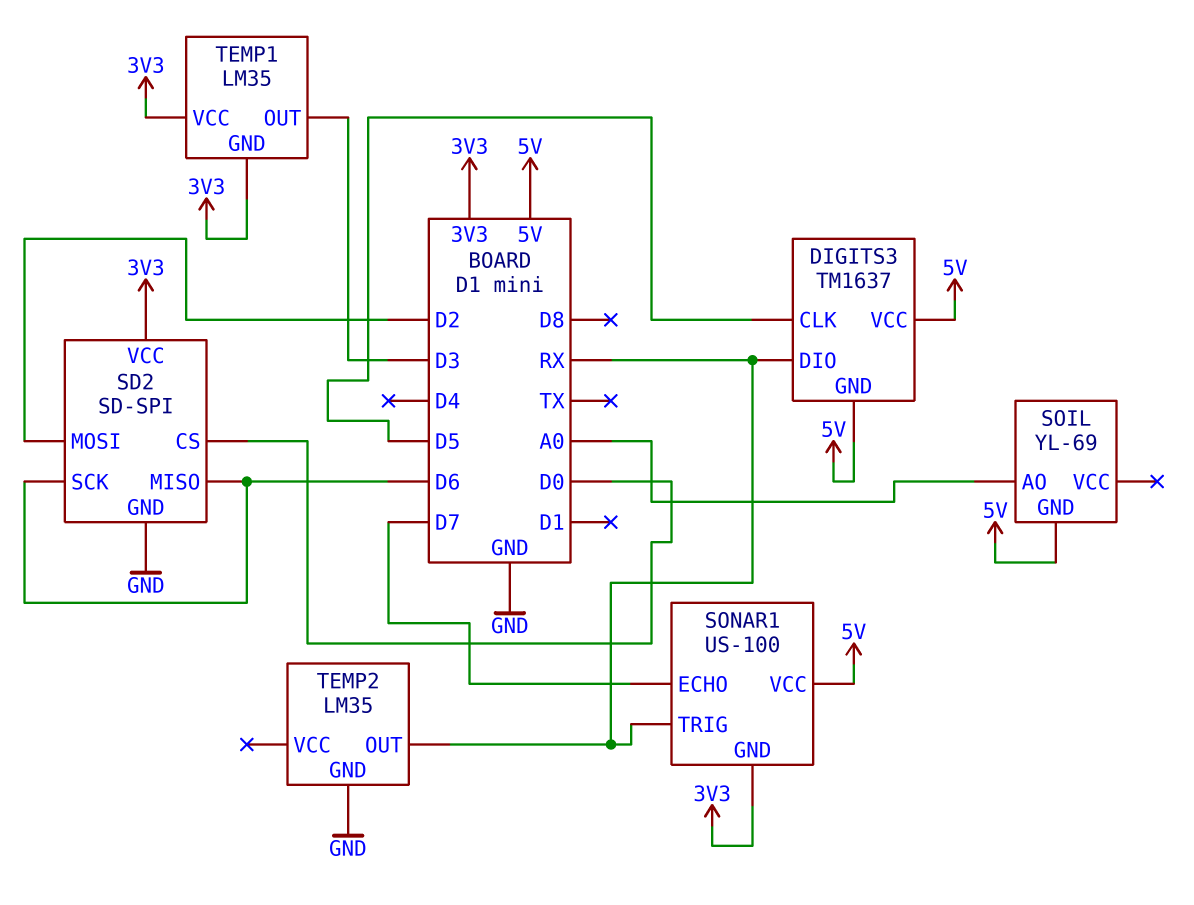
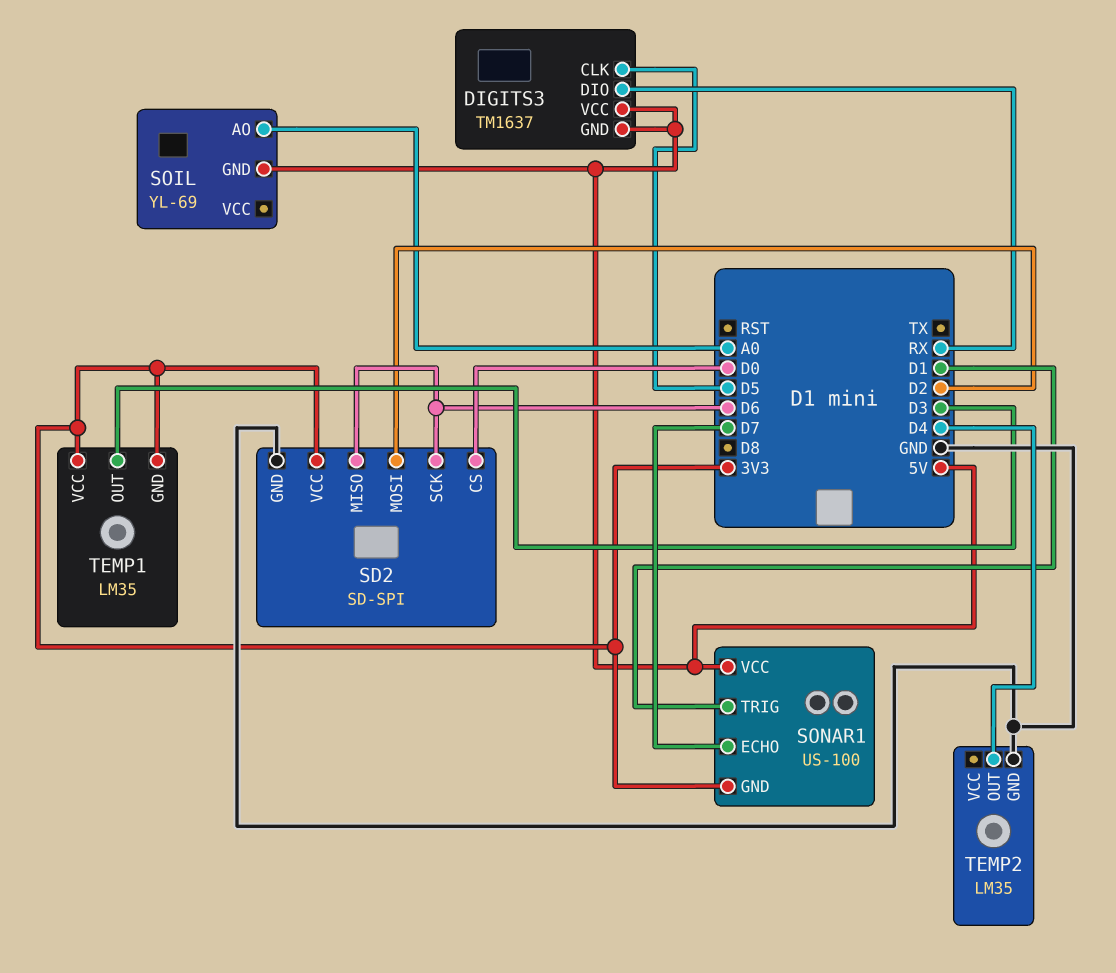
SONAR1 pin TRIG: RX -> D1
TEMP2 pin OUT: RX -> D4

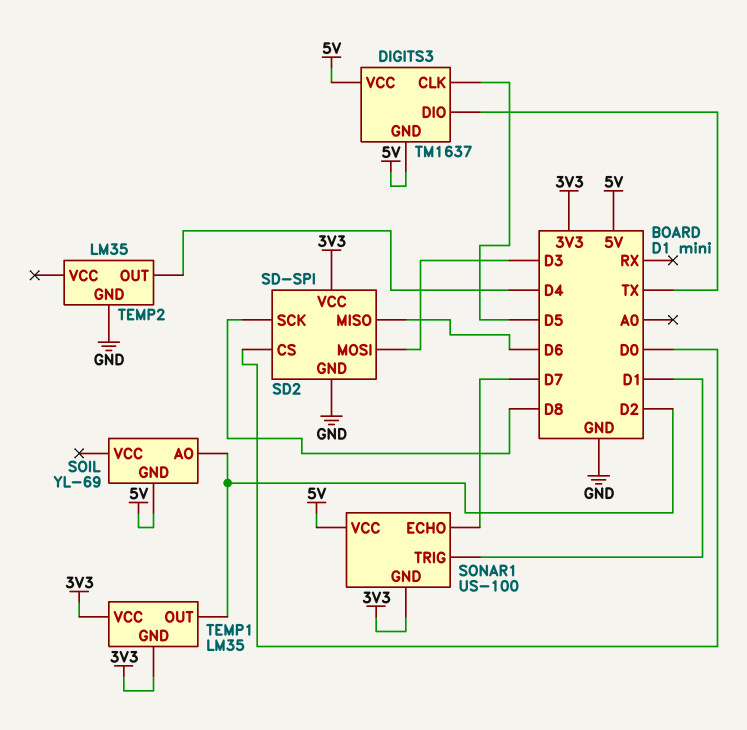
DIGITS3 pin DIO: RX -> TX
SD2 pin MOSI: D2 -> D3
SD2 pin SCK: D6 -> D8
SOIL pin AO: A0 -> D2
TEMP1 pin OUT: D3 -> D2

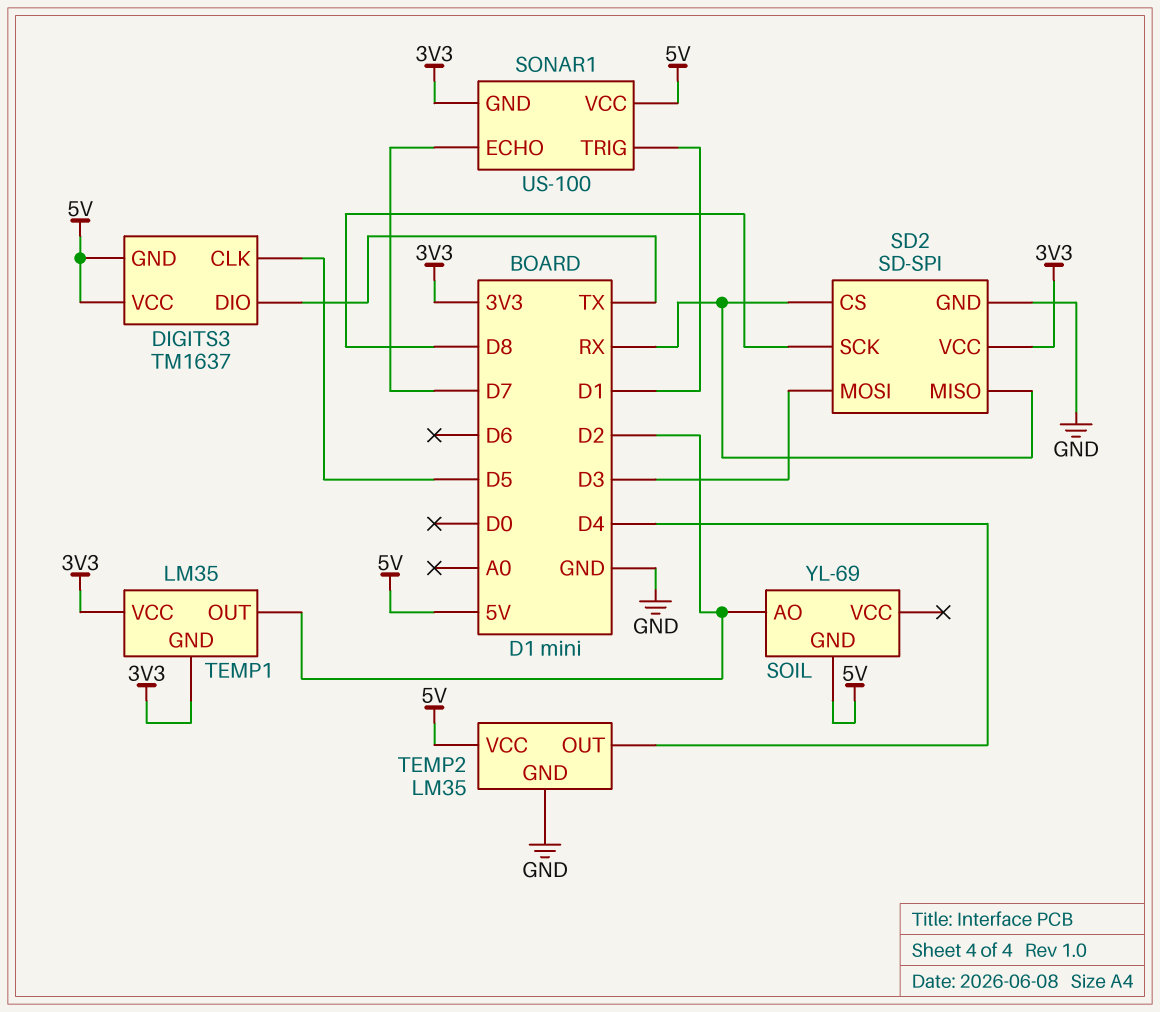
SD2 pin CS: D0 -> RX
SD2 pin MISO: D6 -> RX
TEMP2 pin VCC: none -> 5V

